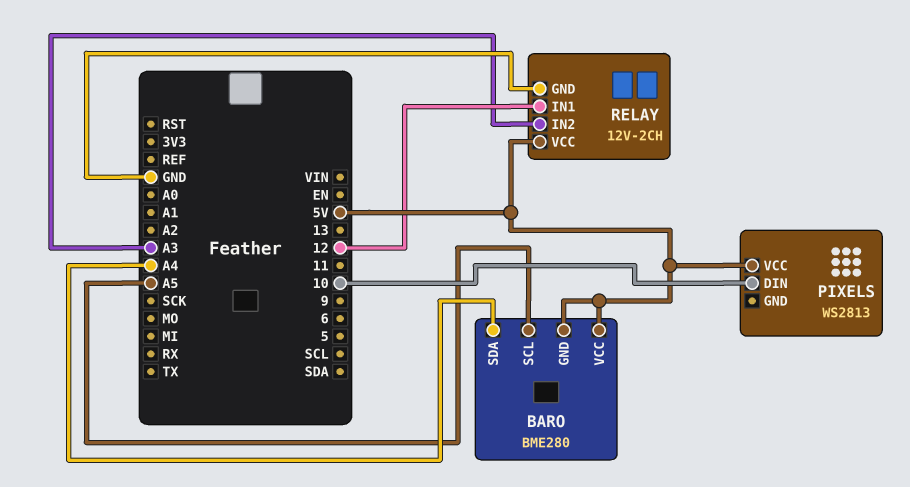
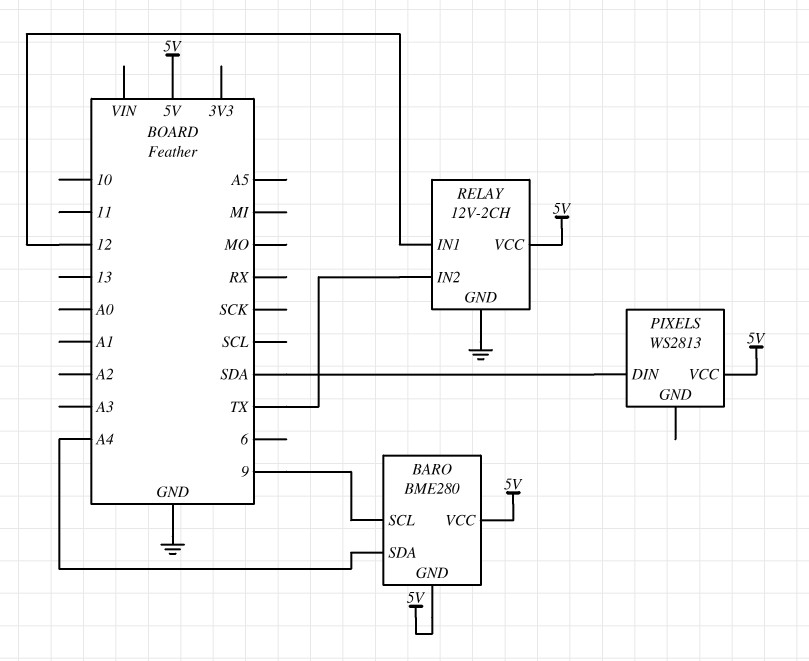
BARO pin SCL: A5 -> 9
PIXELS pin DIN: 10 -> SDA
RELAY pin IN2: A3 -> TX

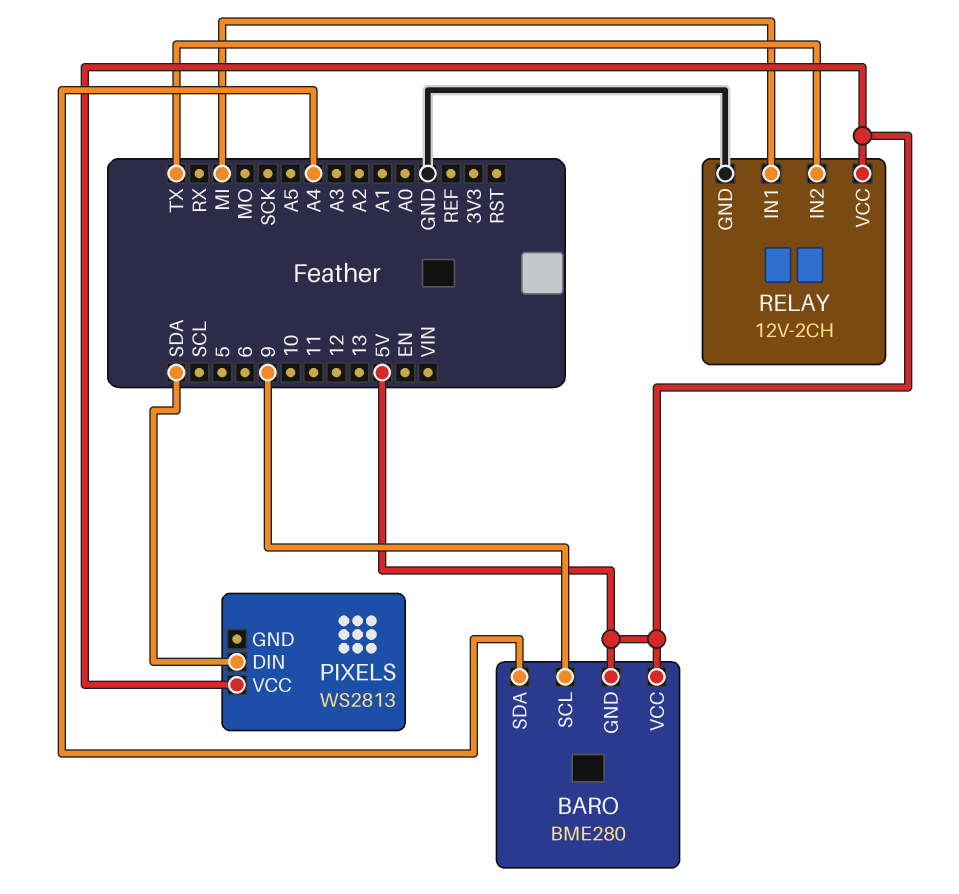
RELAY pin IN1: 12 -> MI

